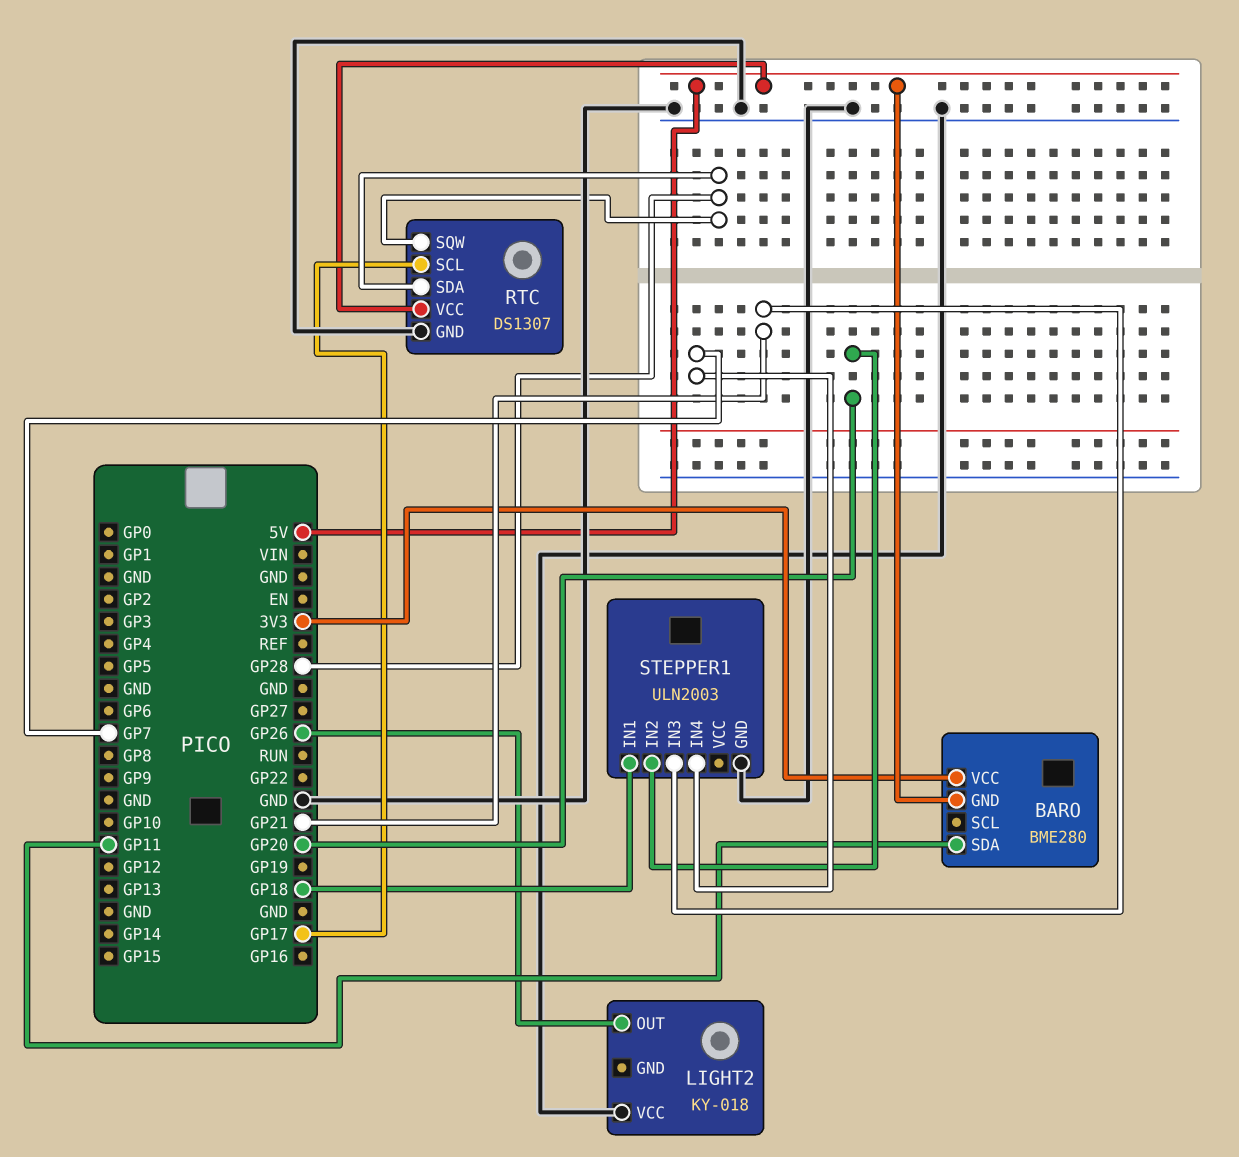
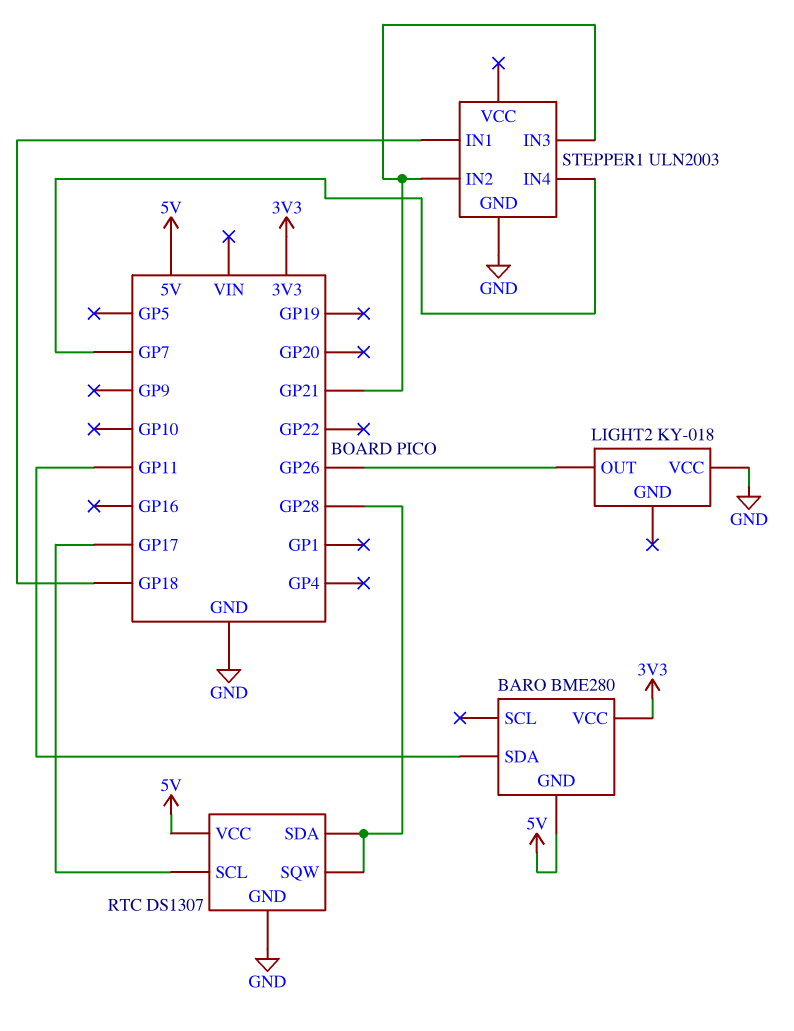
STEPPER1 pin IN2: GP20 -> GP21

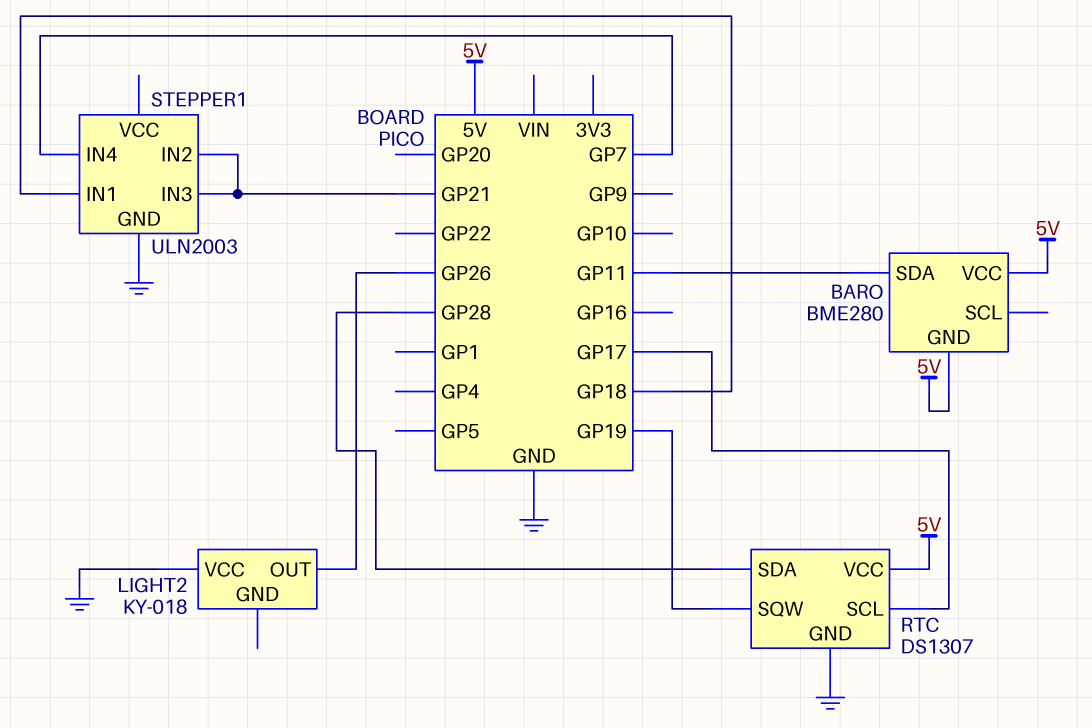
BARO pin VCC: 3V3 -> 5V
RTC pin SQW: GP28 -> GP19

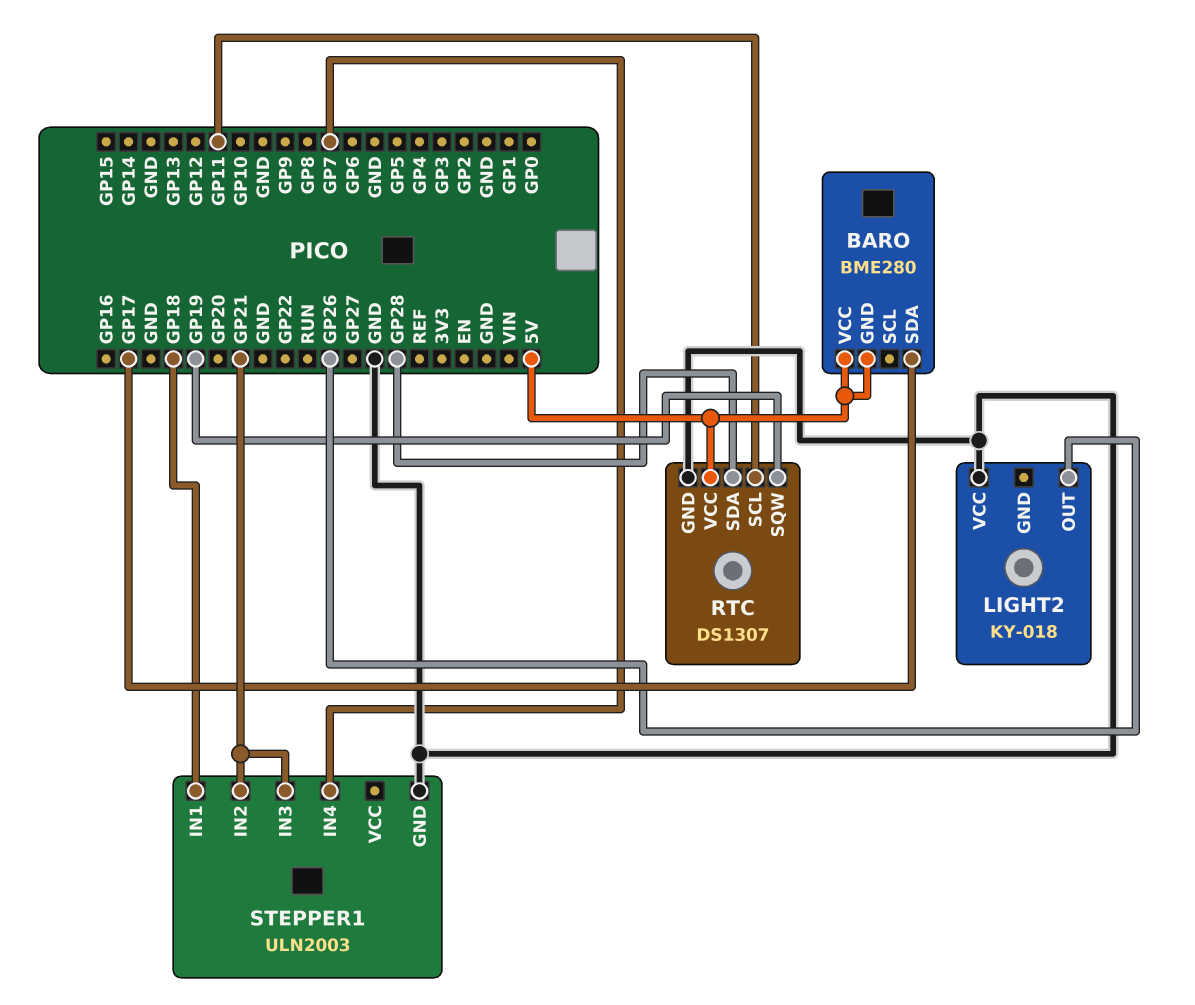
BARO pin SDA: GP11 -> GP17
RTC pin SCL: GP17 -> GP11

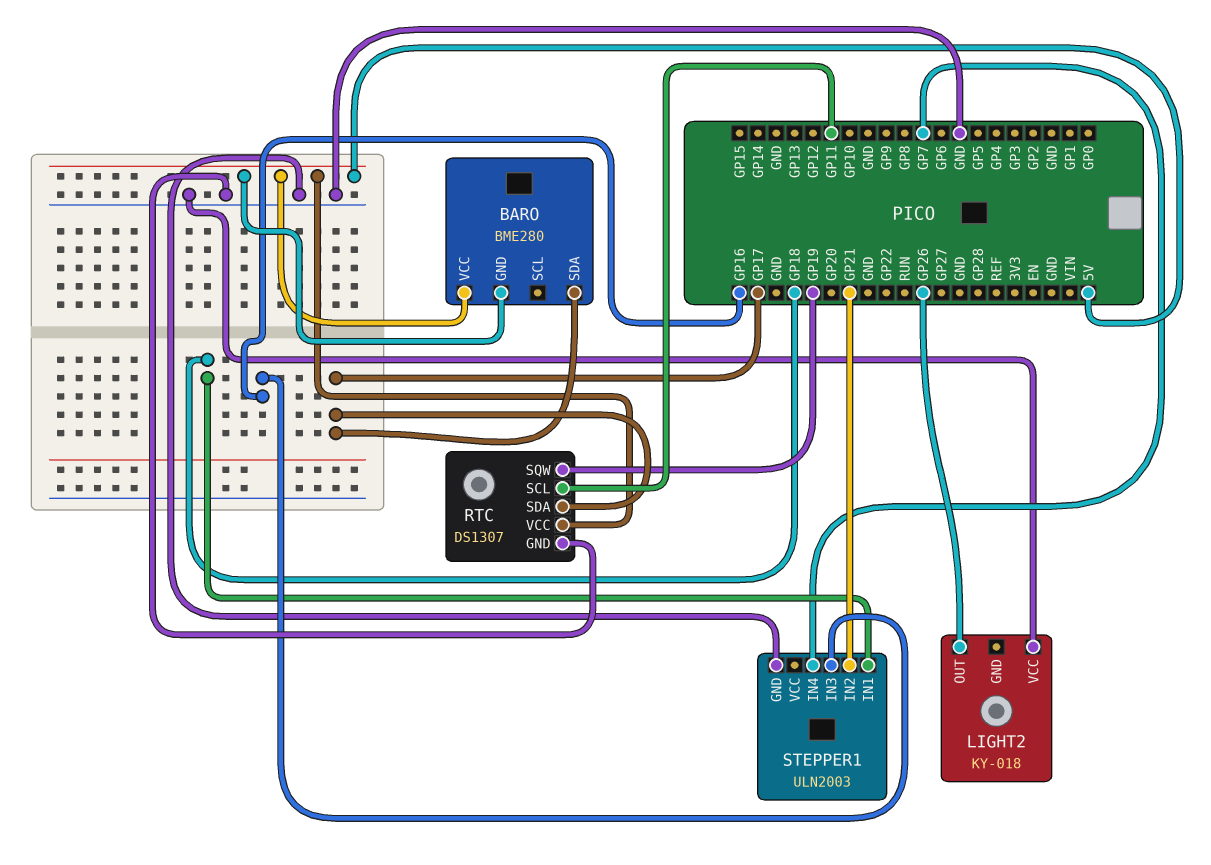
RTC pin SDA: GP28 -> GP17
STEPPER1 pin IN3: GP21 -> GP16

